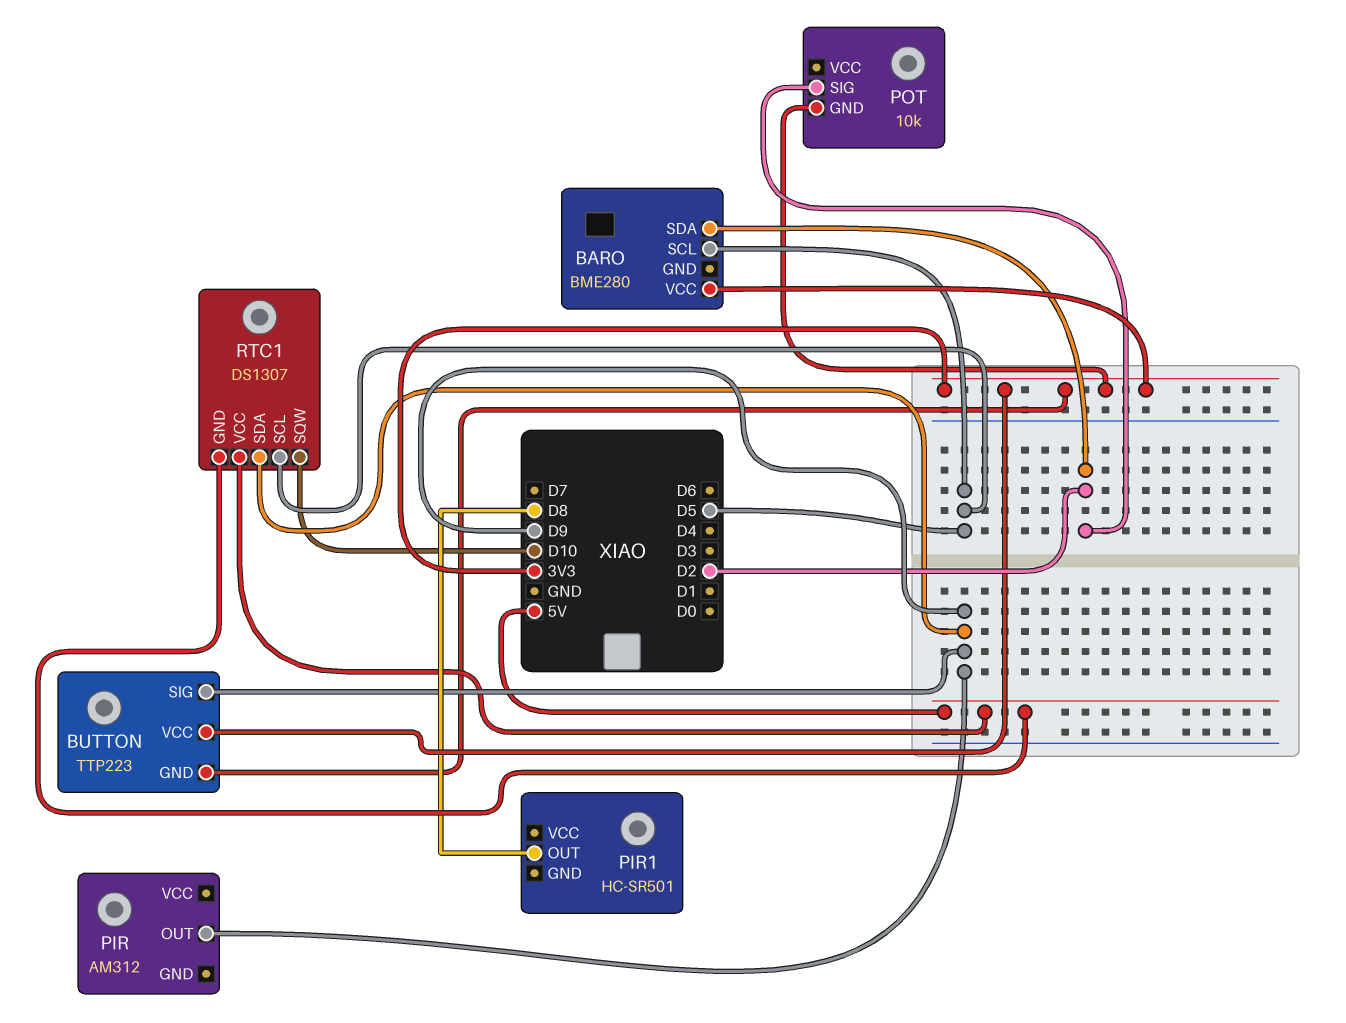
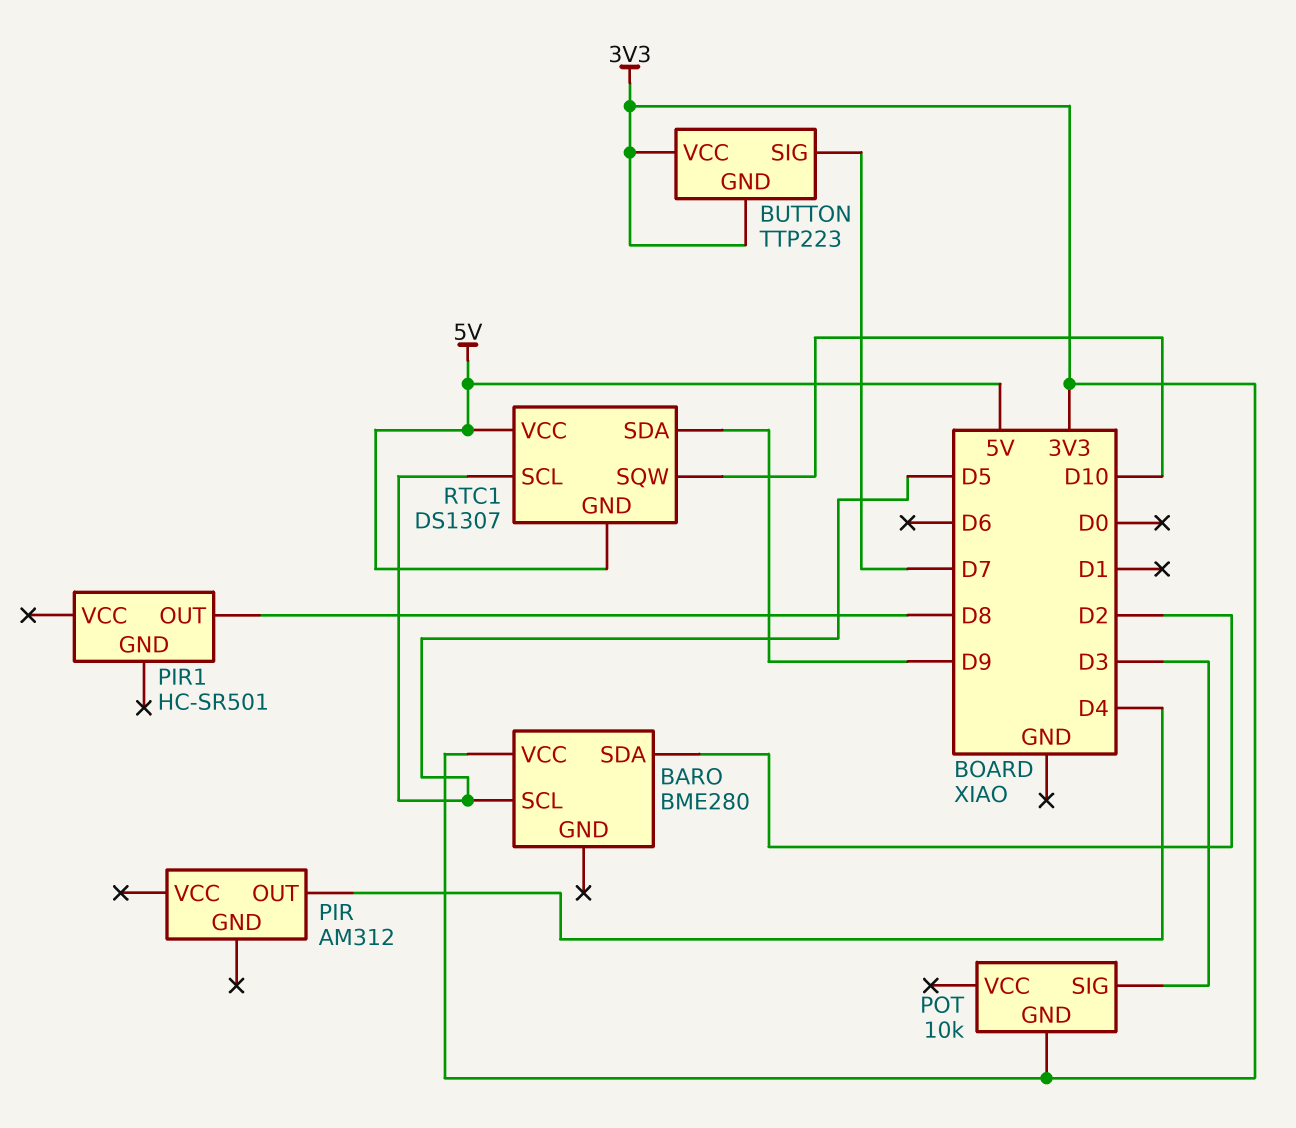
BUTTON pin SIG: D9 -> D7
PIR pin OUT: D9 -> D4
POT pin SIG: D2 -> D3

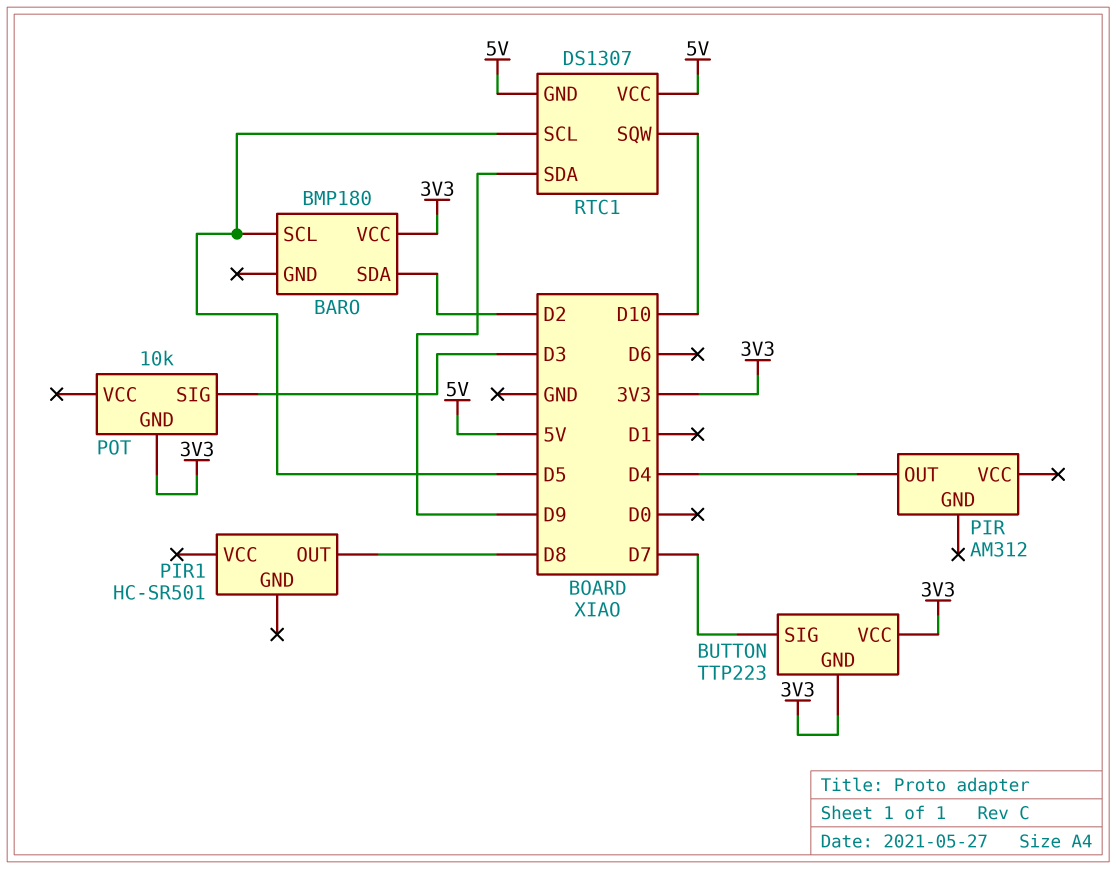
BARO: BME280 -> BMP180

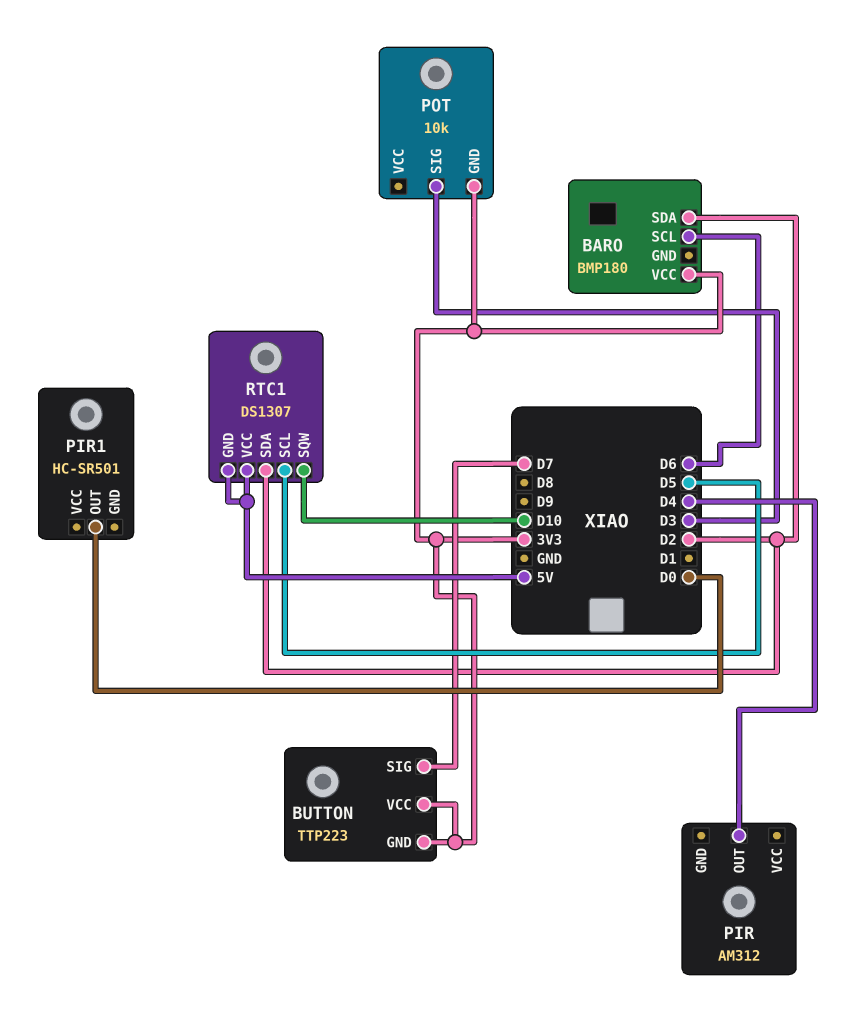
BARO pin SCL: D5 -> D6
PIR1 pin OUT: D8 -> D0
RTC1 pin SDA: D9 -> D2

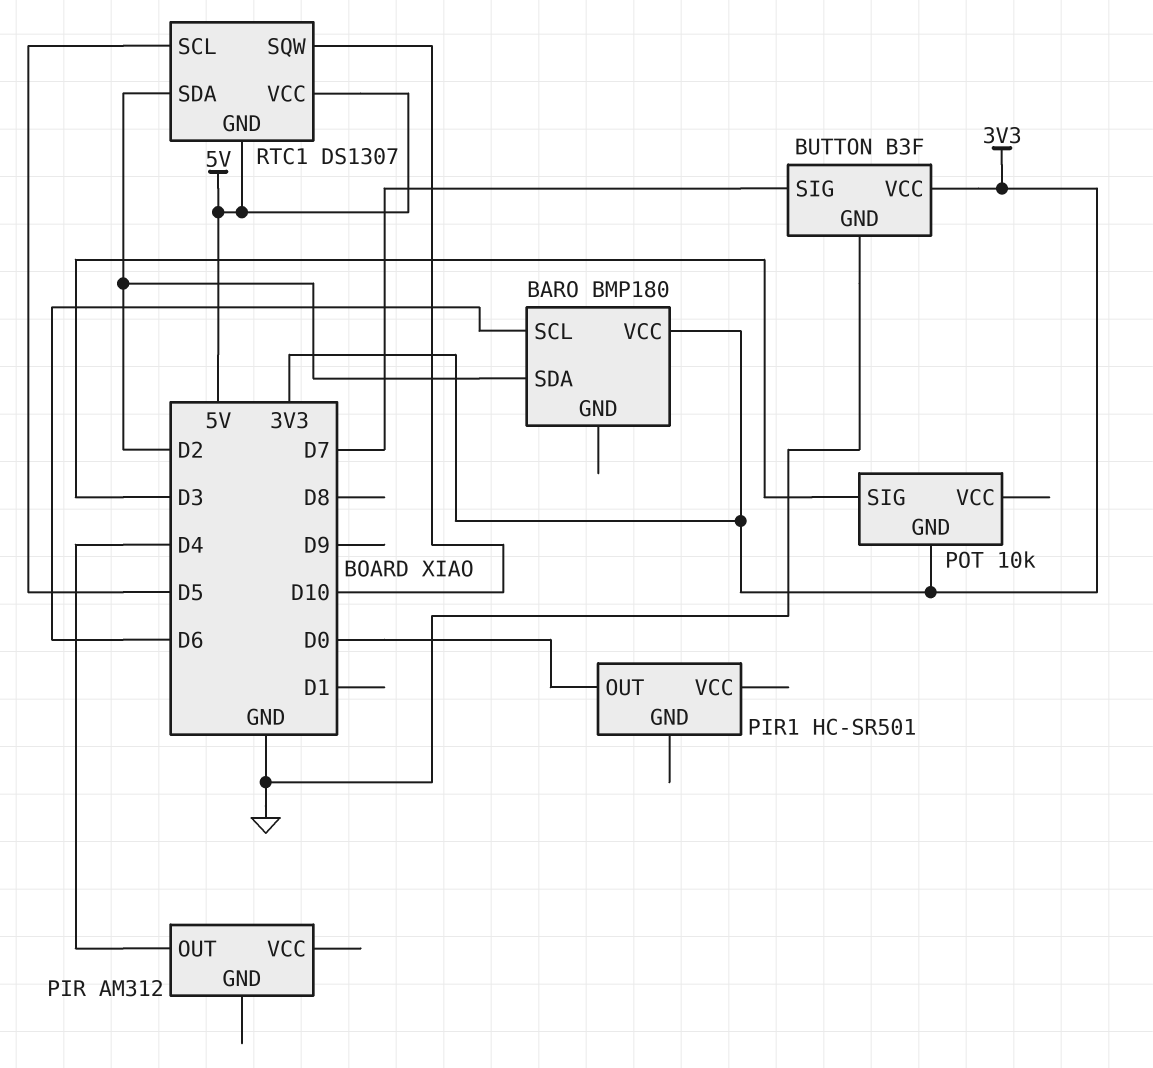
BUTTON: TTP223 -> B3F
BUTTON pin GND: 3V3 -> GND

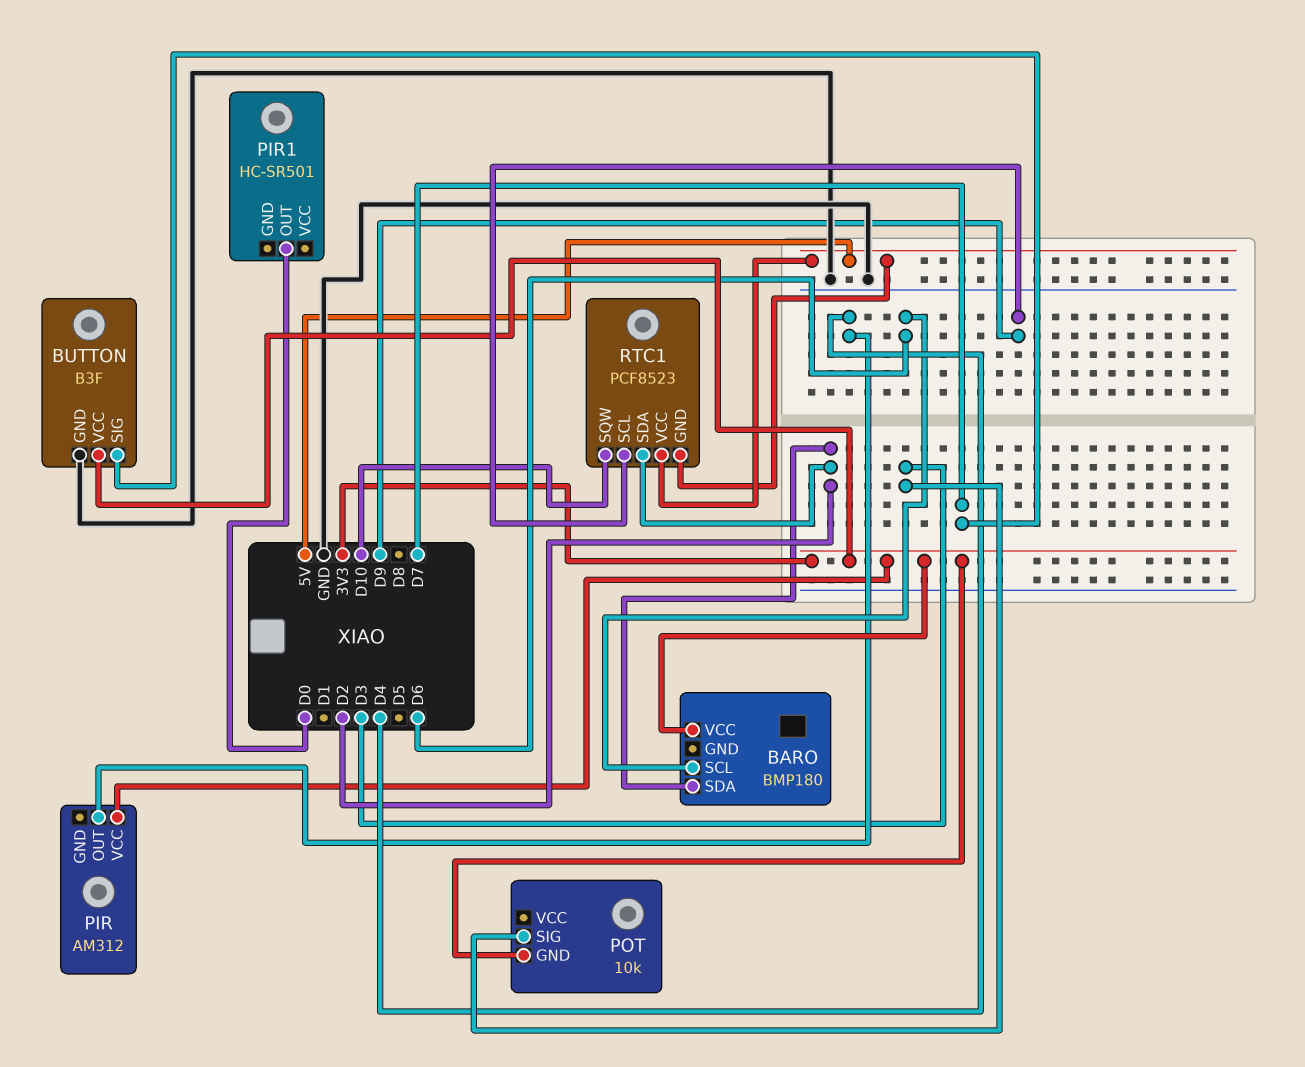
PIR pin VCC: none -> 3V3
RTC1: DS1307 -> PCF8523
RTC1 pin SCL: D5 -> D9

